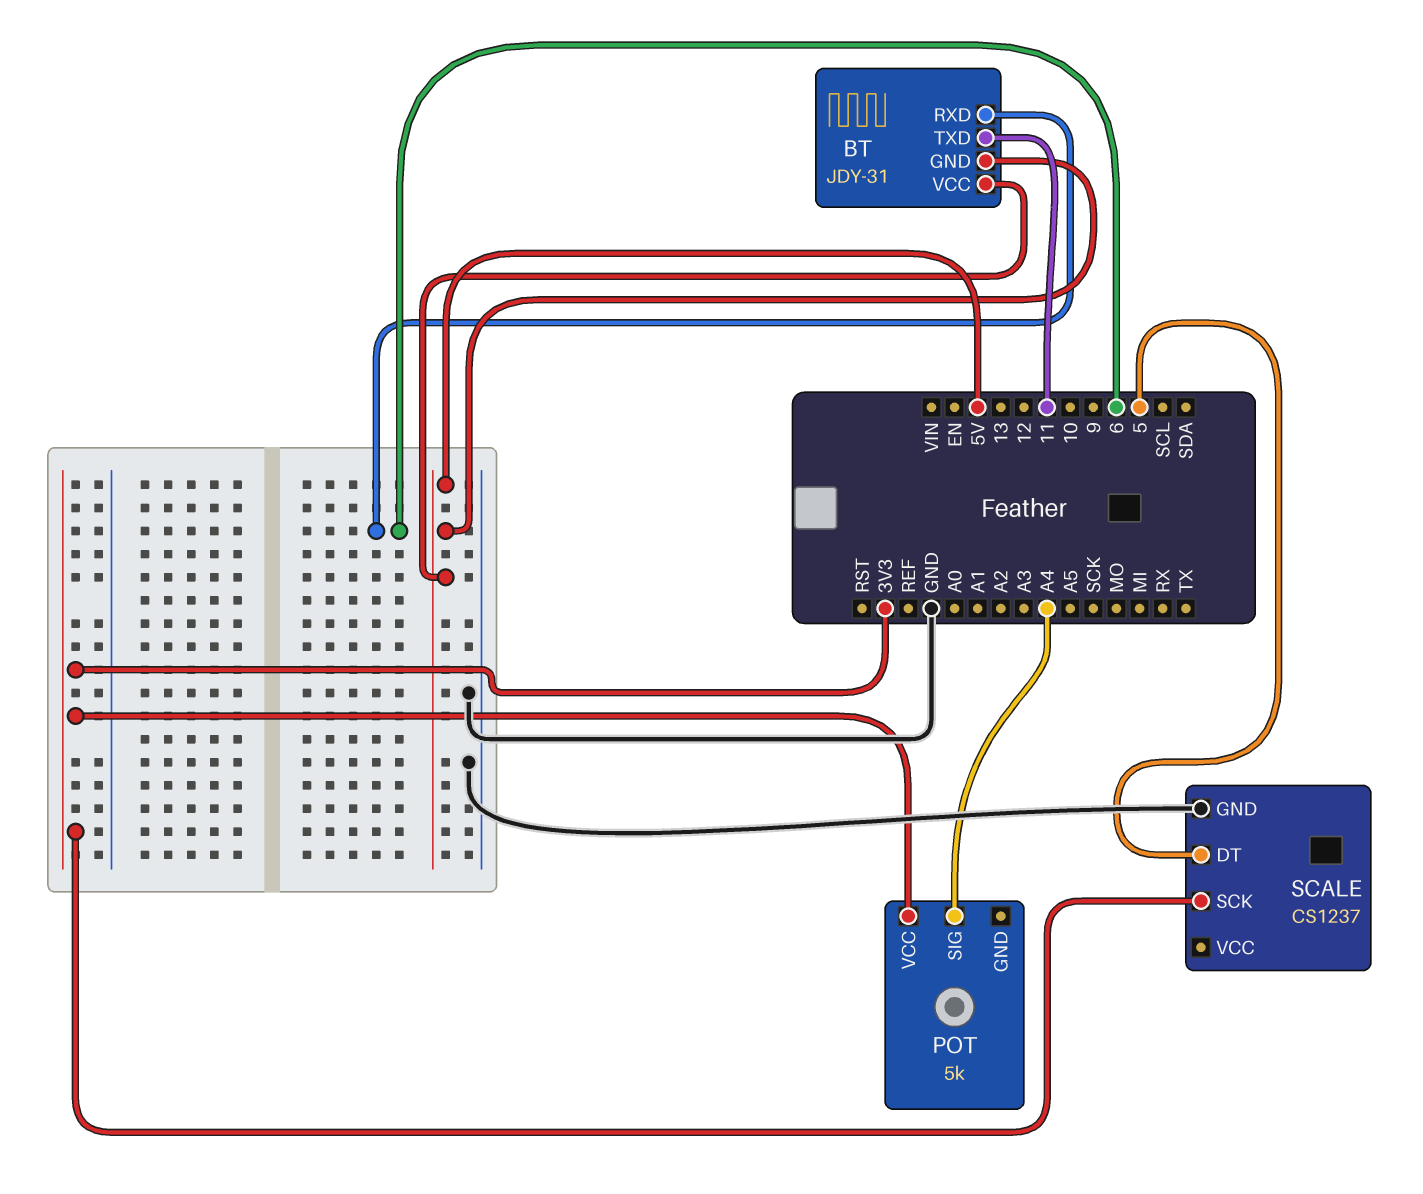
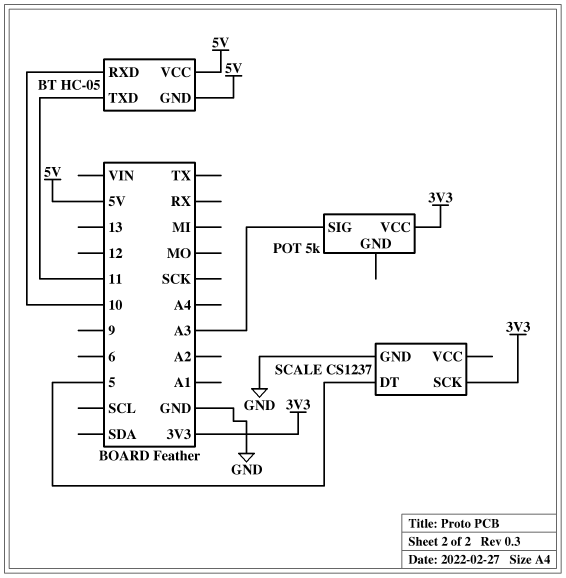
BT: JDY-31 -> HC-05
BT pin RXD: 6 -> 10
POT pin SIG: A4 -> A3

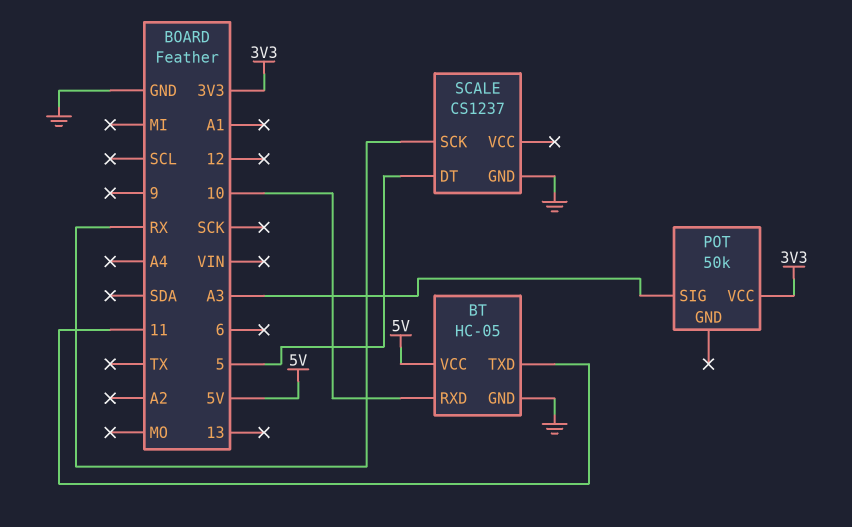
BT pin GND: 5V -> GND
POT: 5k -> 50k
SCALE pin SCK: 3V3 -> RX

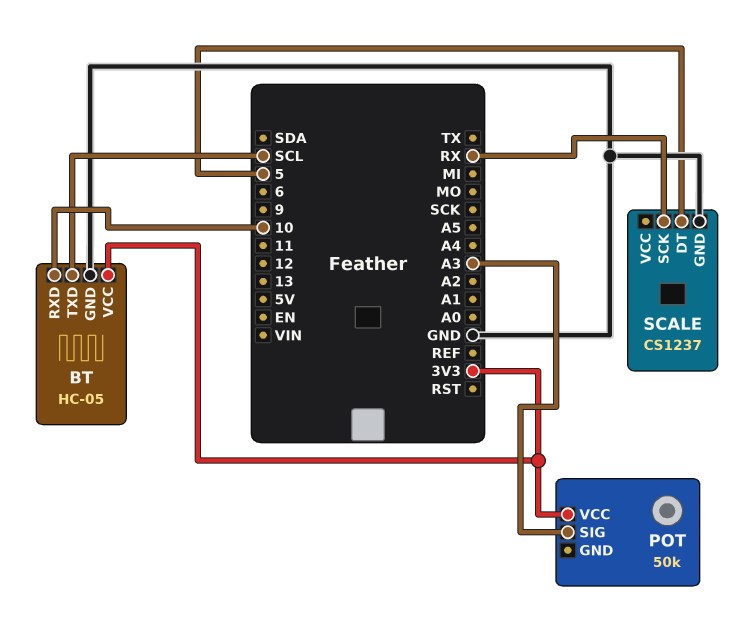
BT pin TXD: 11 -> SCL
BT pin VCC: 5V -> 3V3

